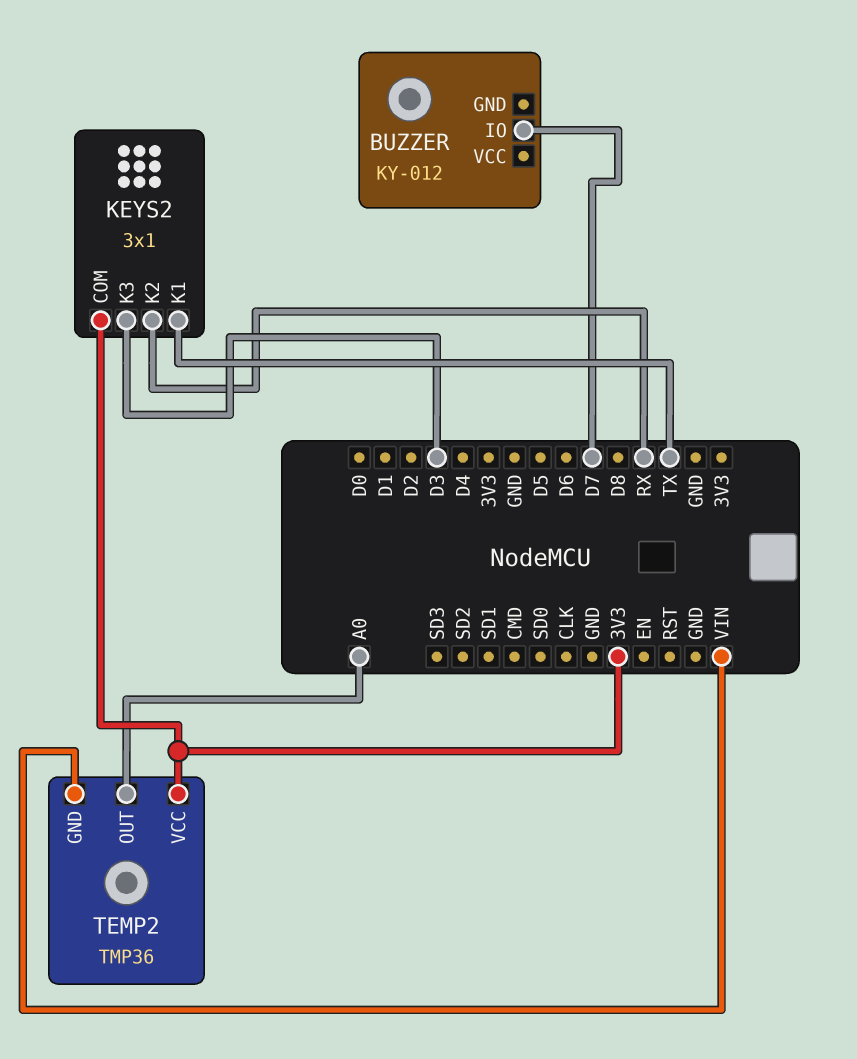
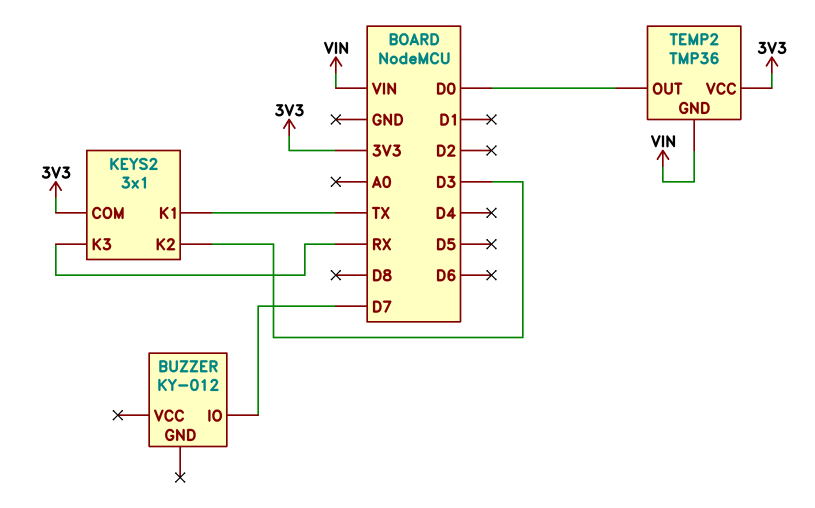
KEYS2 pin K2: RX -> D3
KEYS2 pin K3: D3 -> RX
TEMP2 pin OUT: A0 -> D0

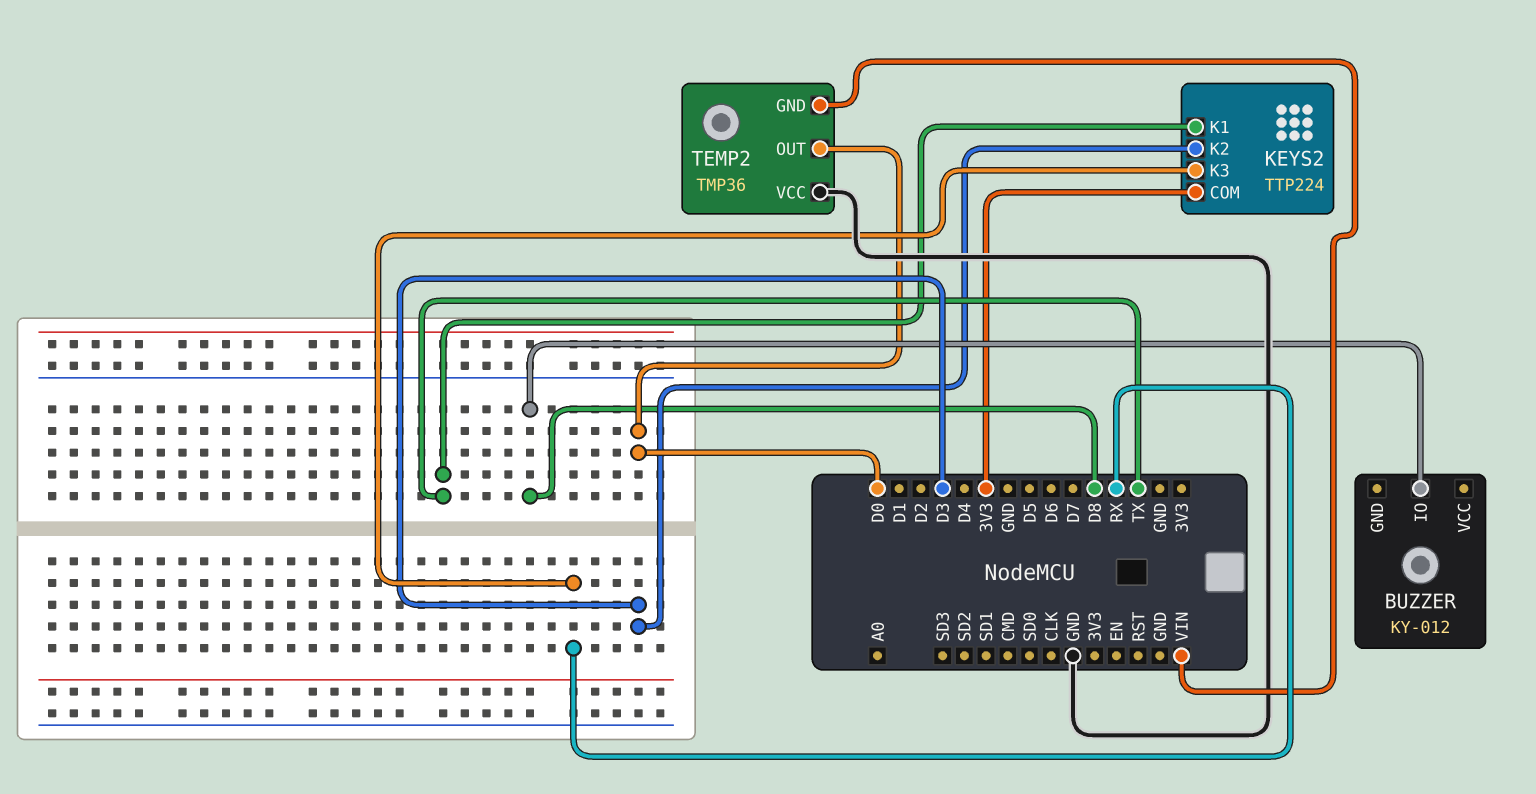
BUZZER pin IO: D7 -> D8
KEYS2: 3x1 -> TTP224
TEMP2 pin VCC: 3V3 -> GND

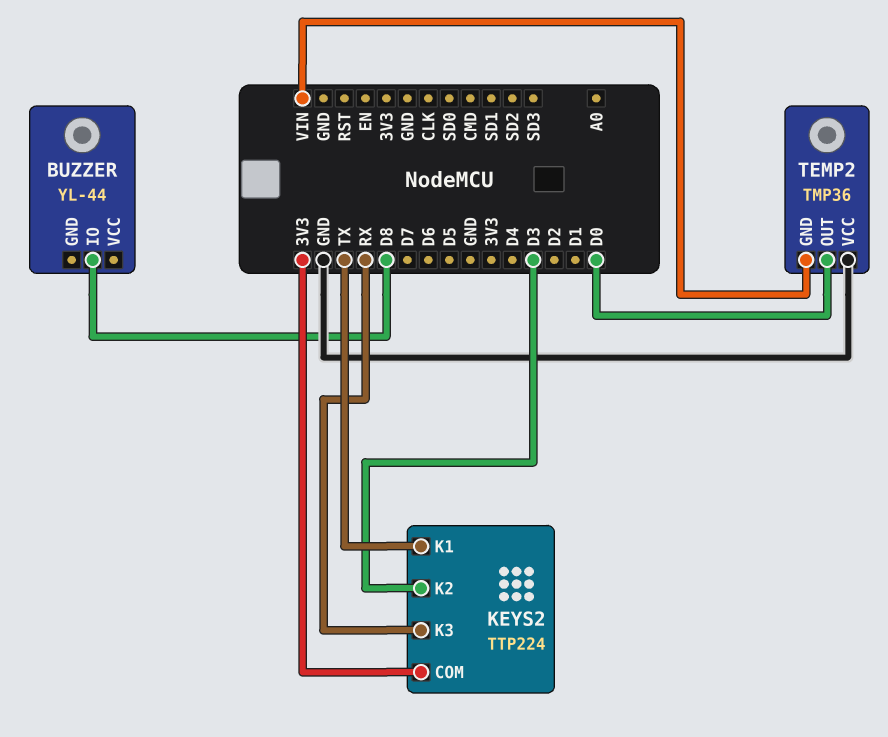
BUZZER: KY-012 -> YL-44

